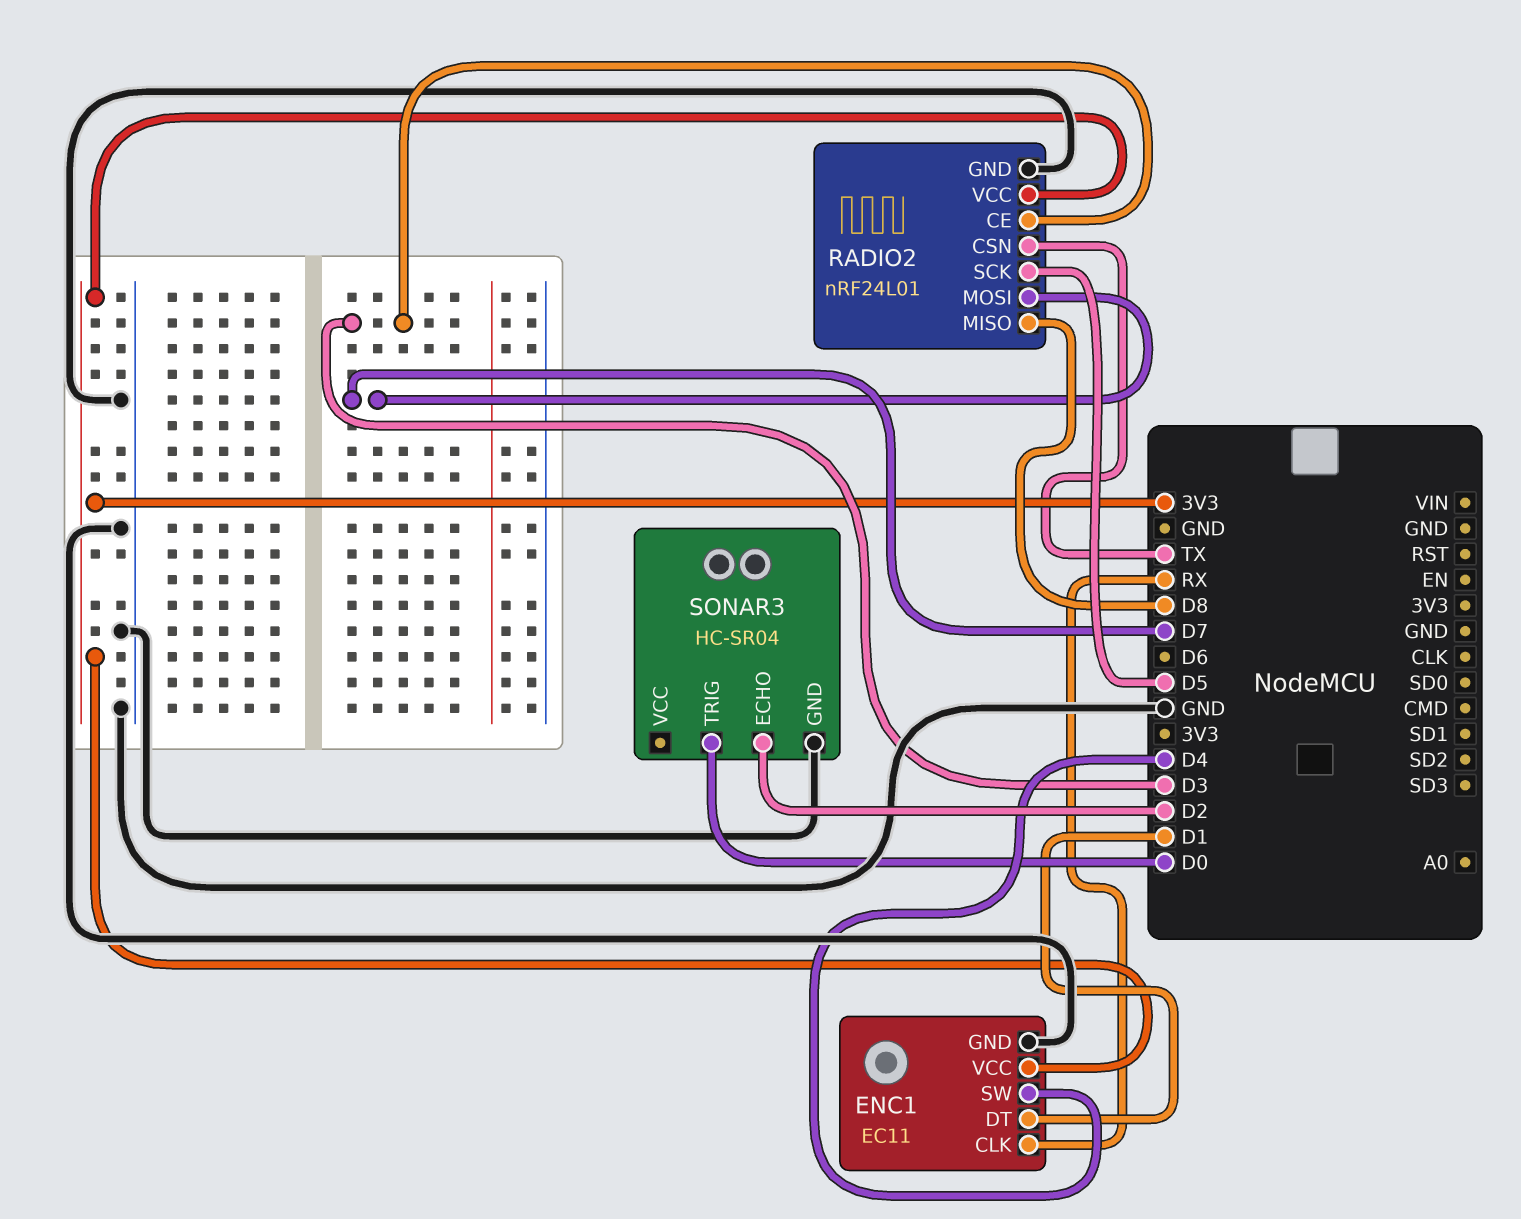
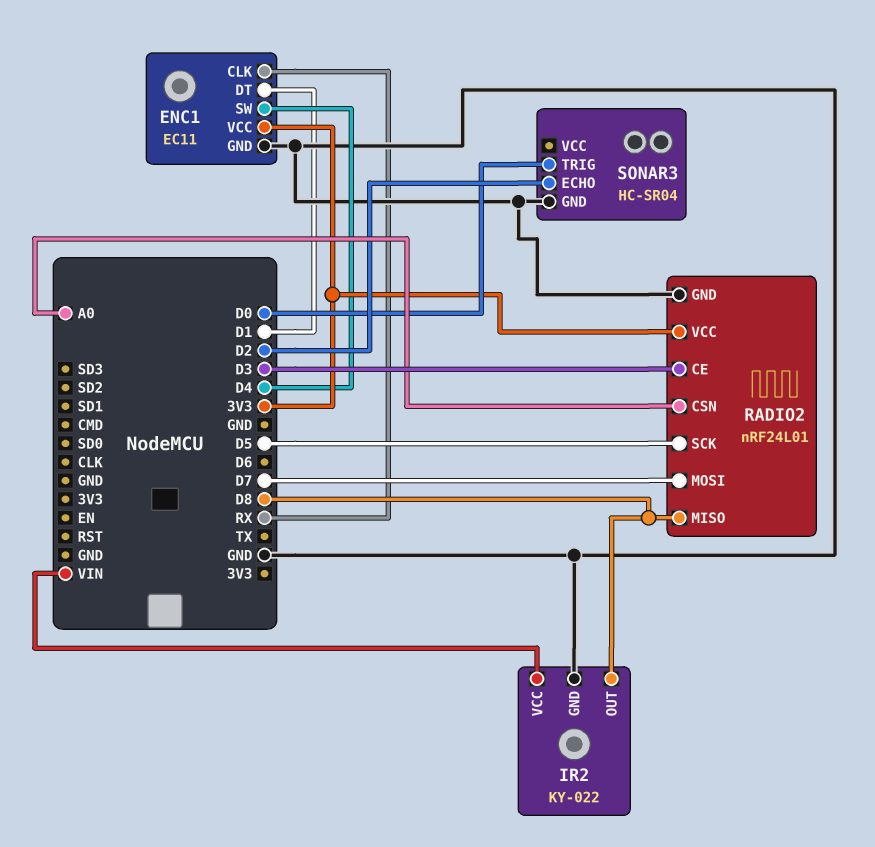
IR2: none -> KY-022
IR2 pin GND: none -> GND
IR2 pin OUT: none -> D8
IR2 pin VCC: none -> VIN
RADIO2 pin CSN: TX -> A0

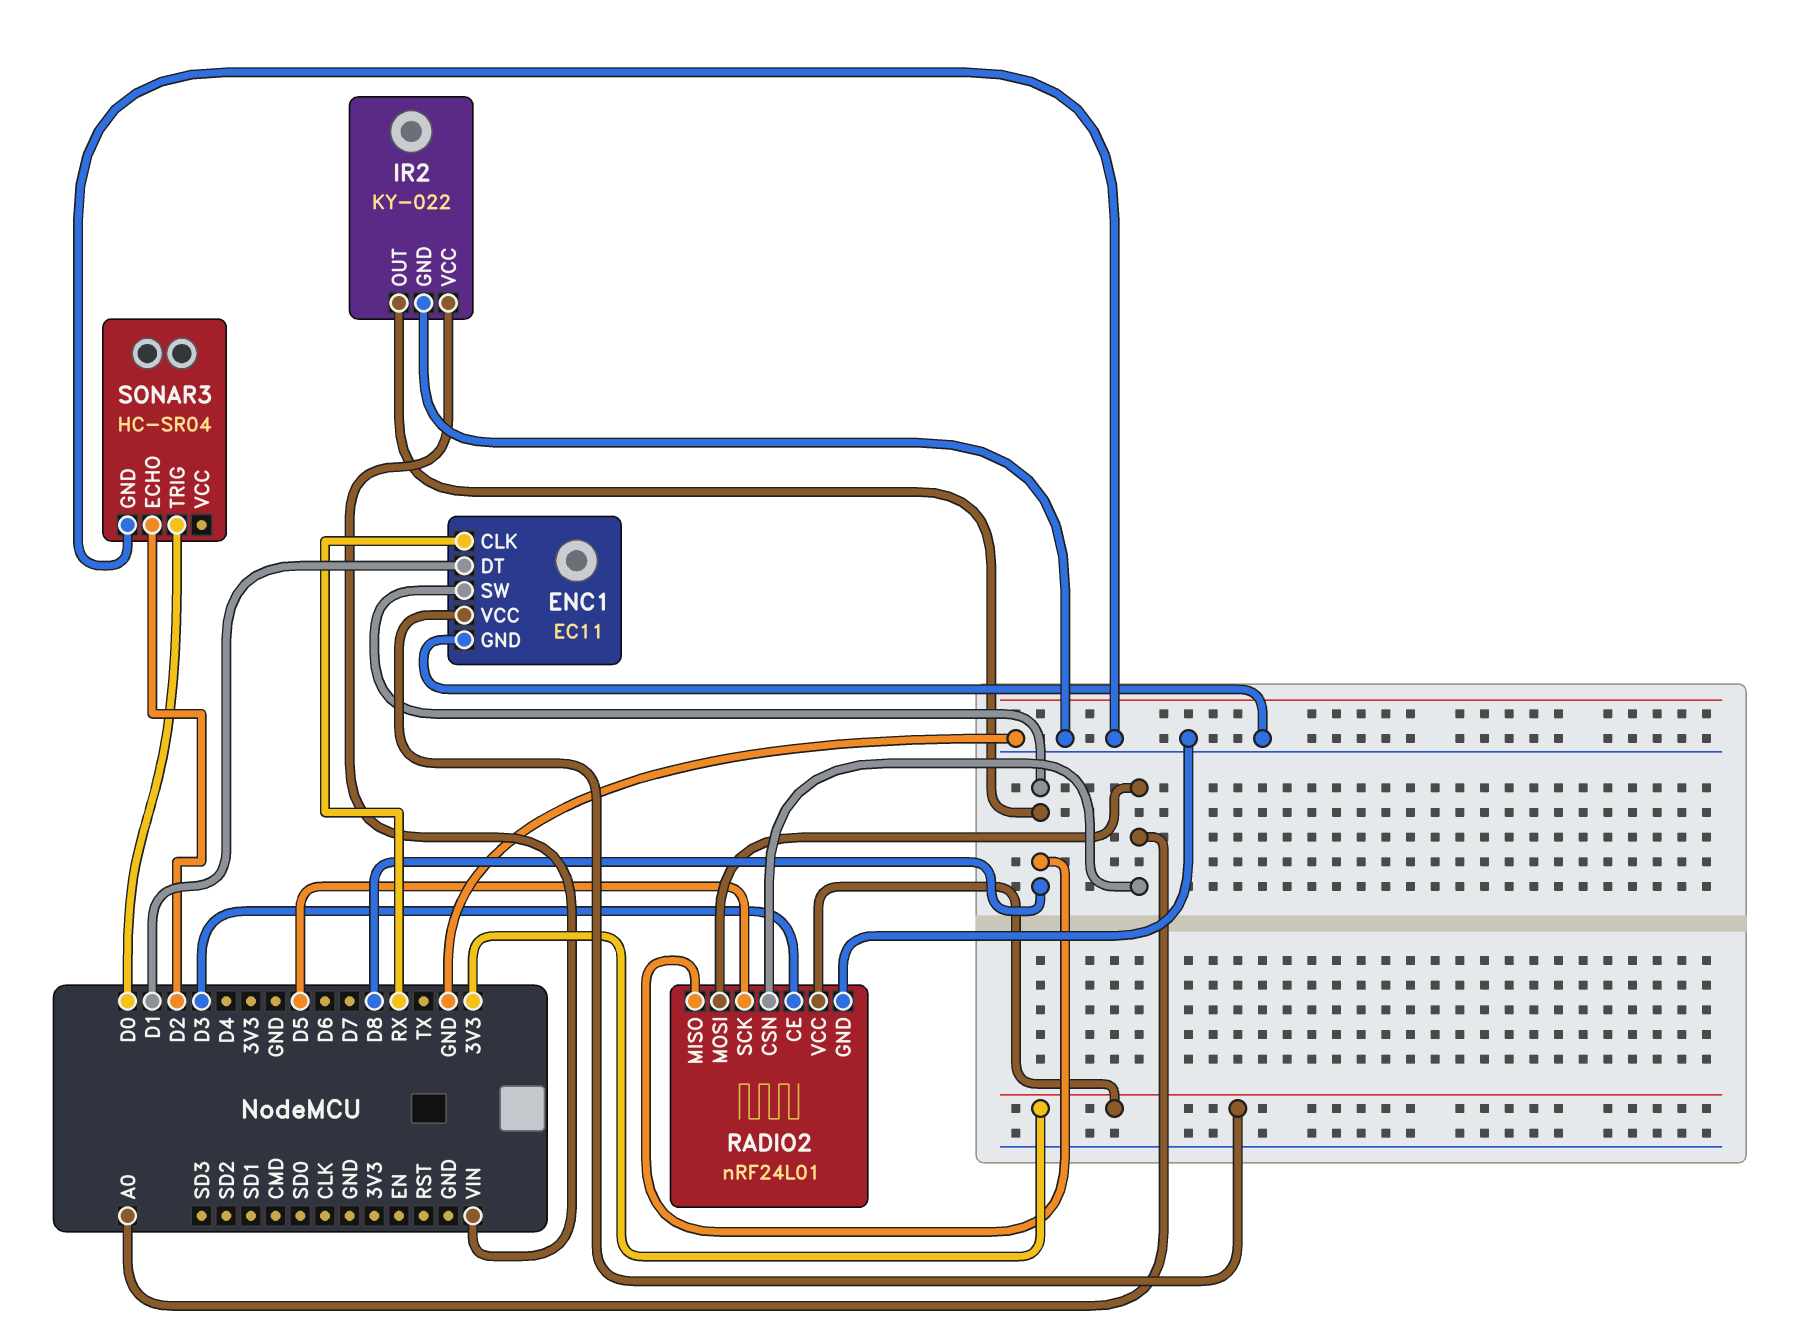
ENC1 pin SW: D4 -> D8
RADIO2 pin MOSI: D7 -> A0

